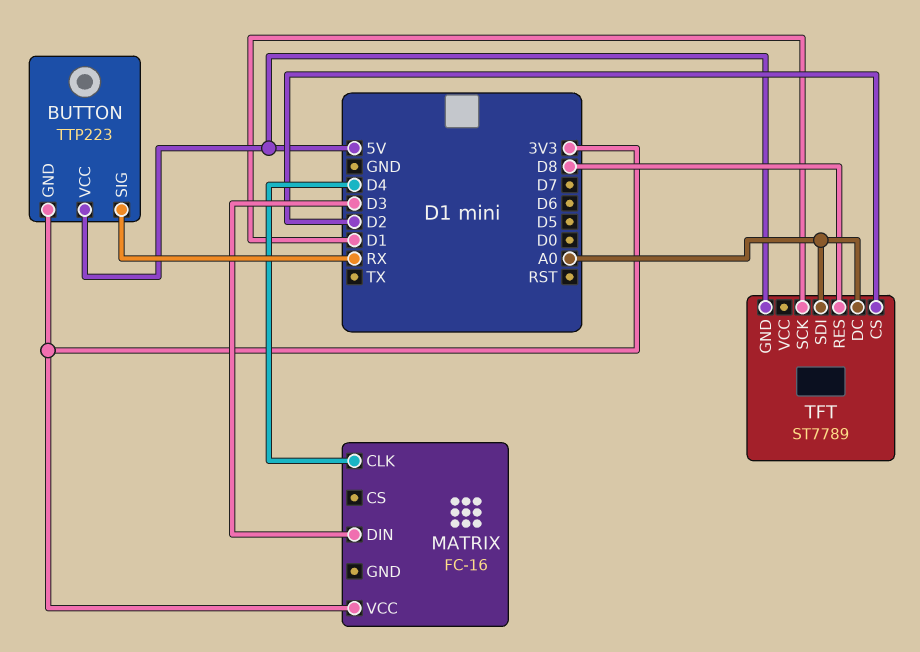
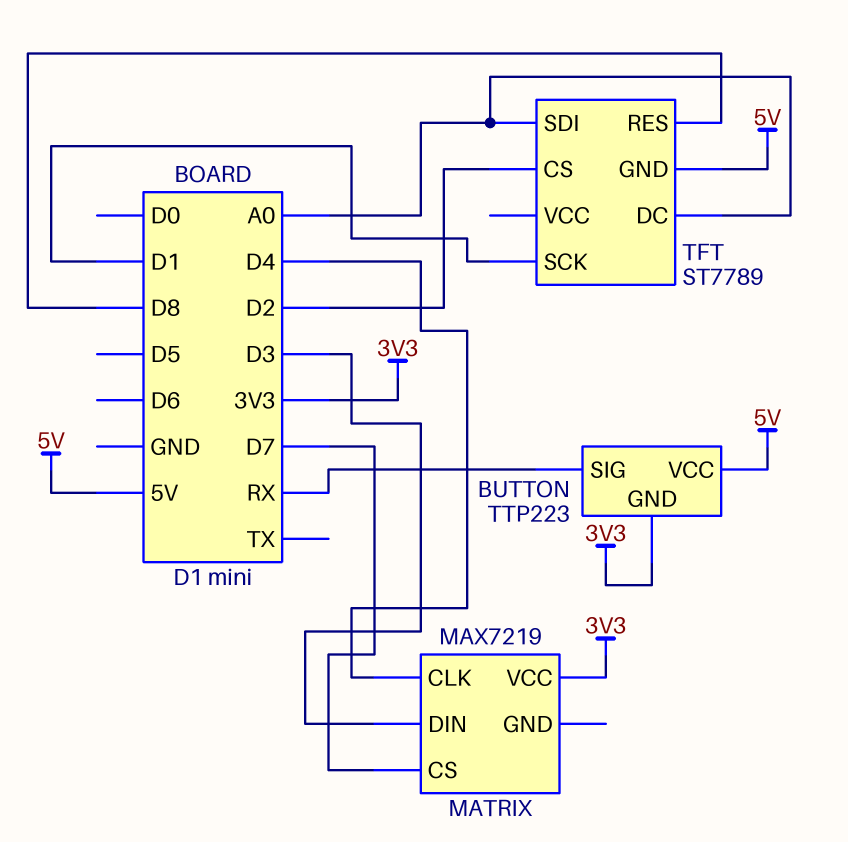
MATRIX: FC-16 -> MAX7219
MATRIX pin CS: none -> D7

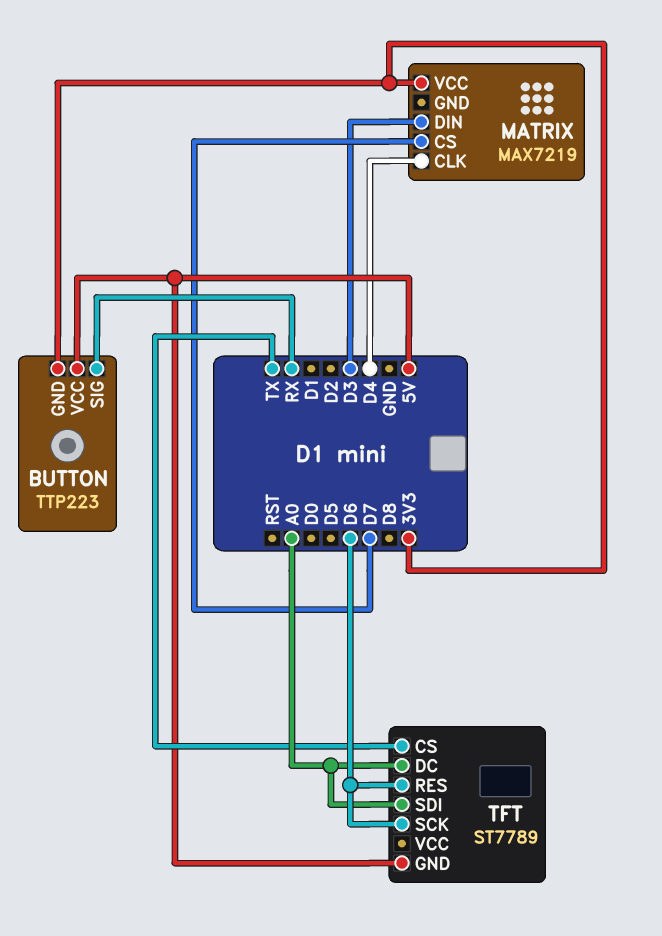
TFT pin CS: D2 -> TX
TFT pin RES: D8 -> D6
TFT pin SCK: D1 -> D6

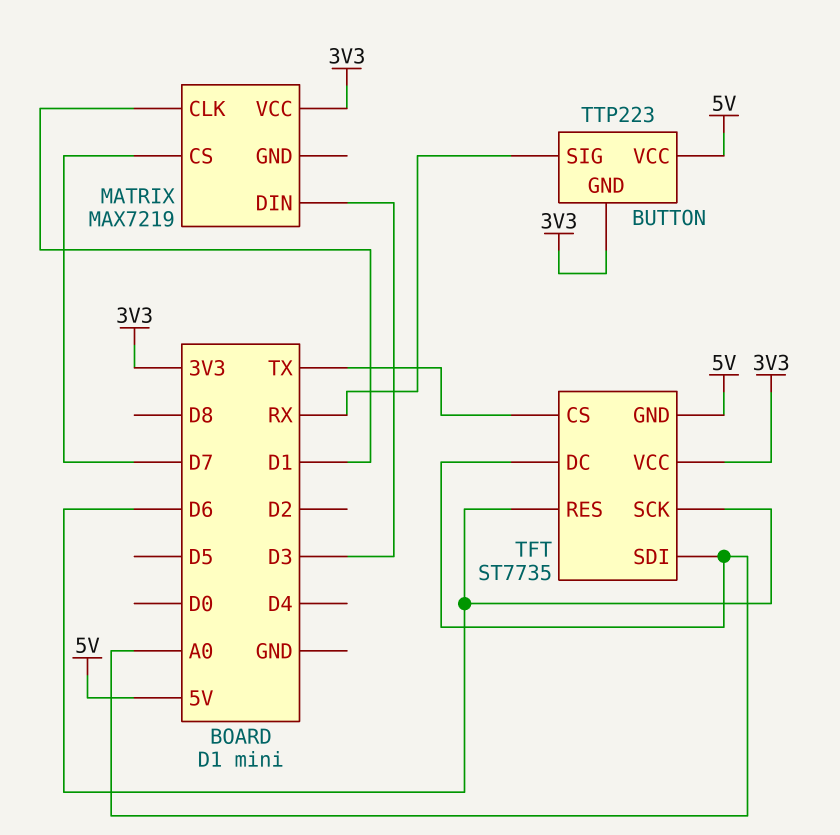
MATRIX pin CLK: D4 -> D1
TFT: ST7789 -> ST7735
TFT pin VCC: none -> 3V3

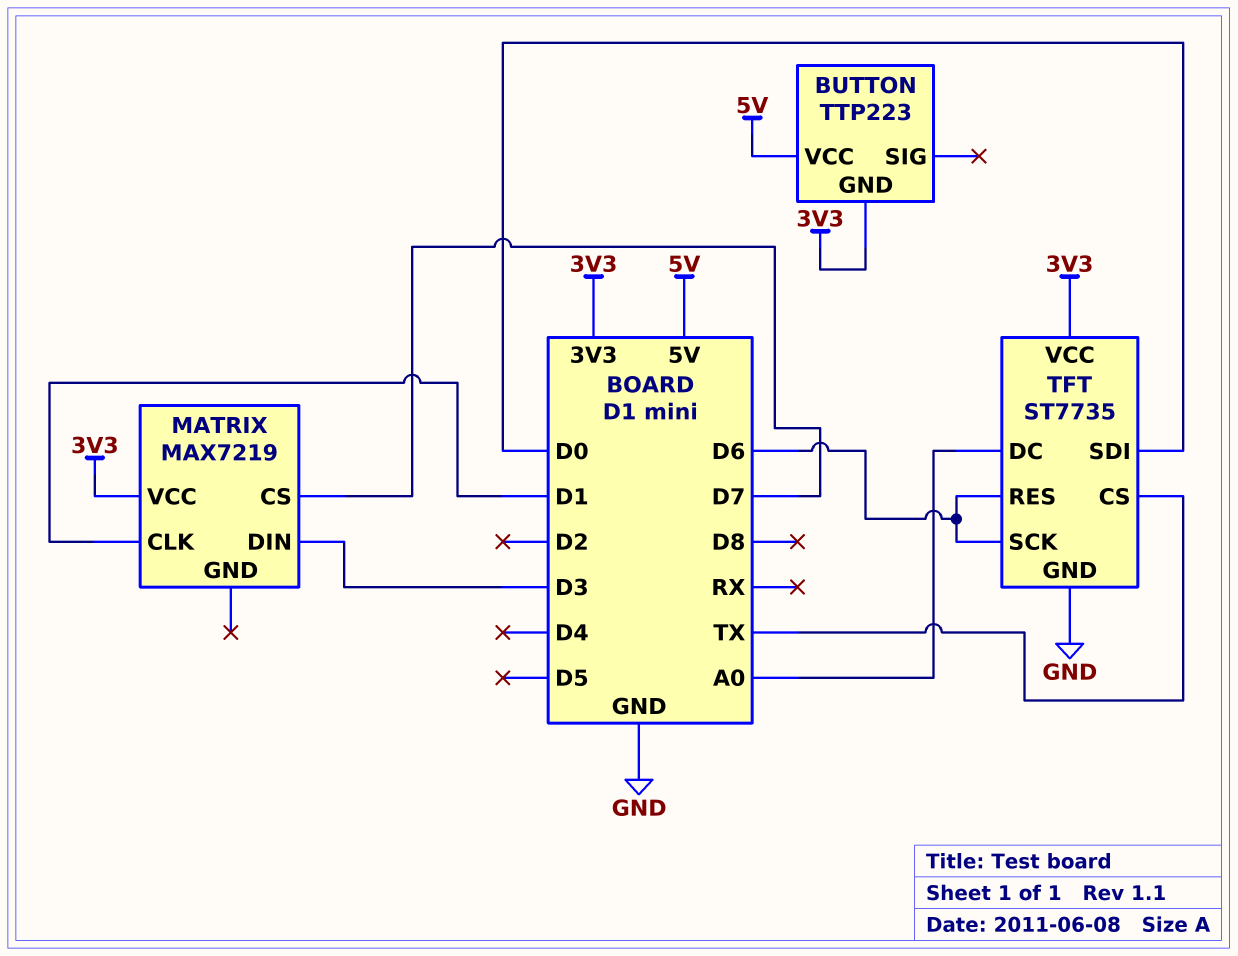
BUTTON pin SIG: RX -> none
TFT pin GND: 5V -> GND
TFT pin SDI: A0 -> D0

